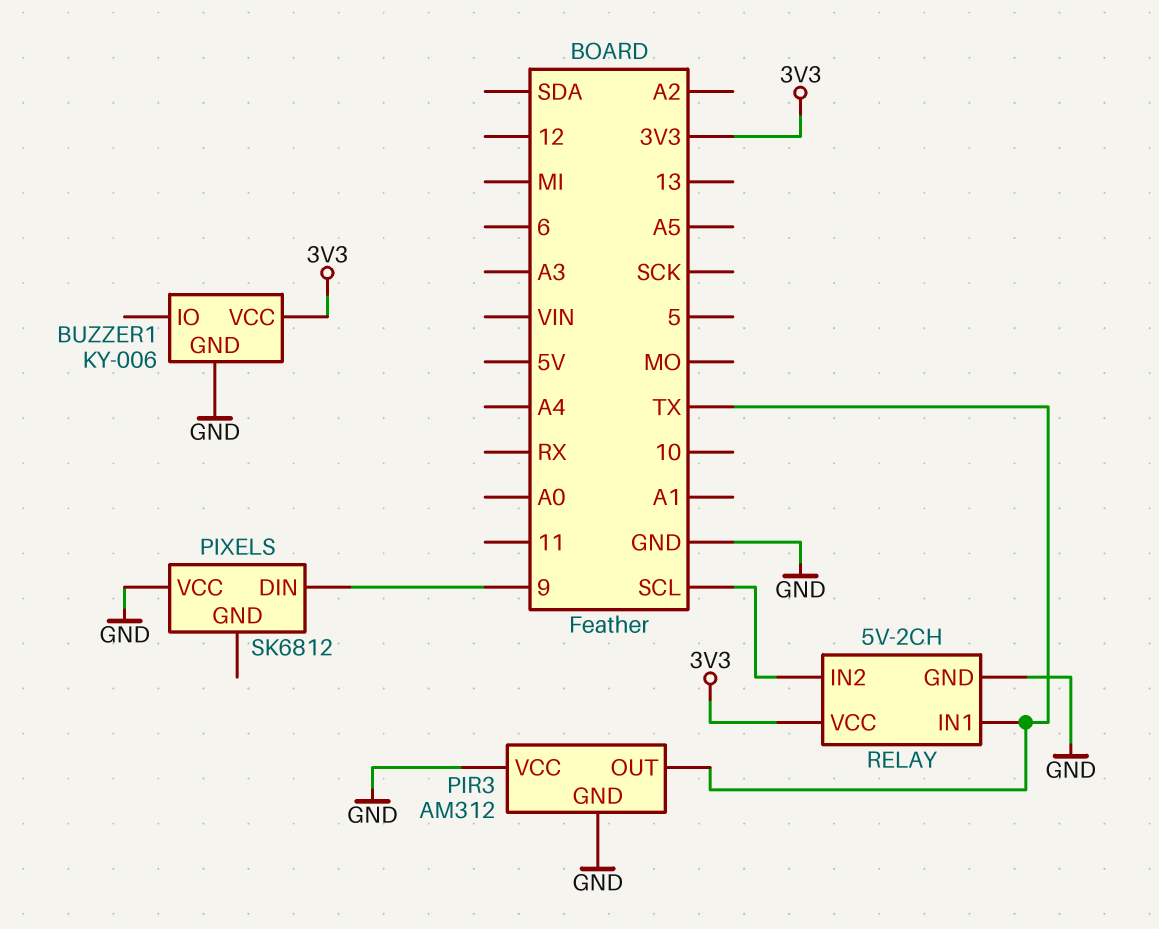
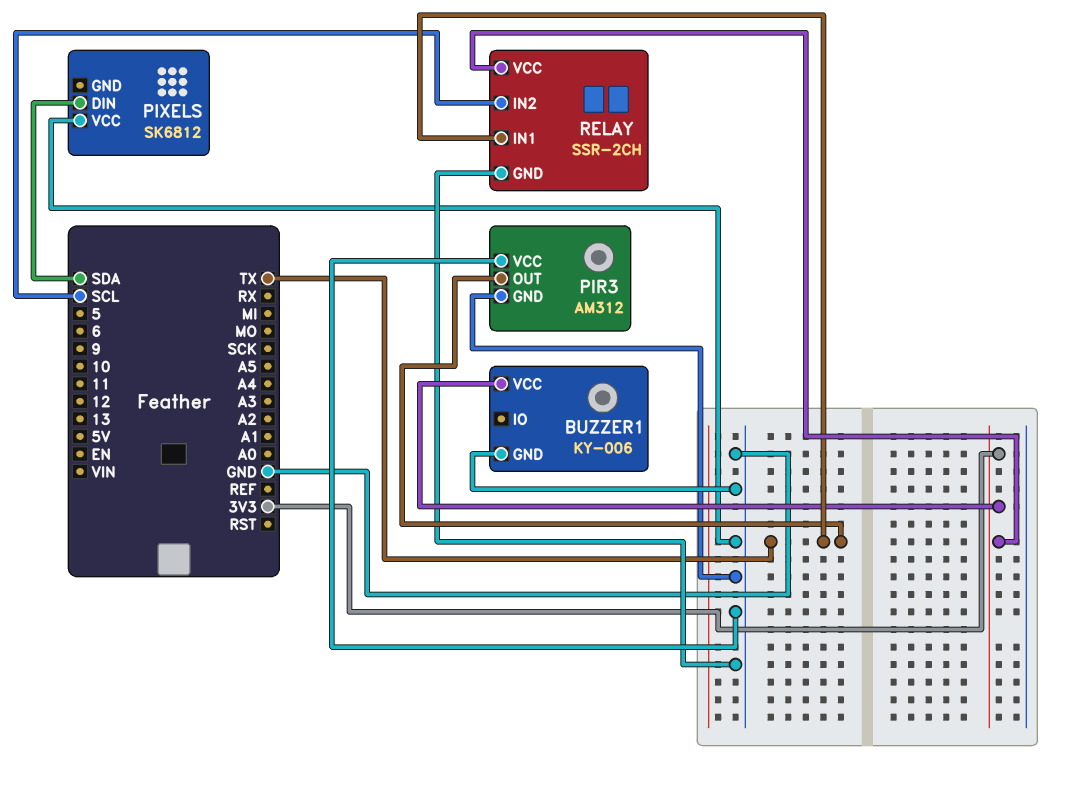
PIXELS pin DIN: 9 -> SDA
RELAY: 5V-2CH -> SSR-2CH

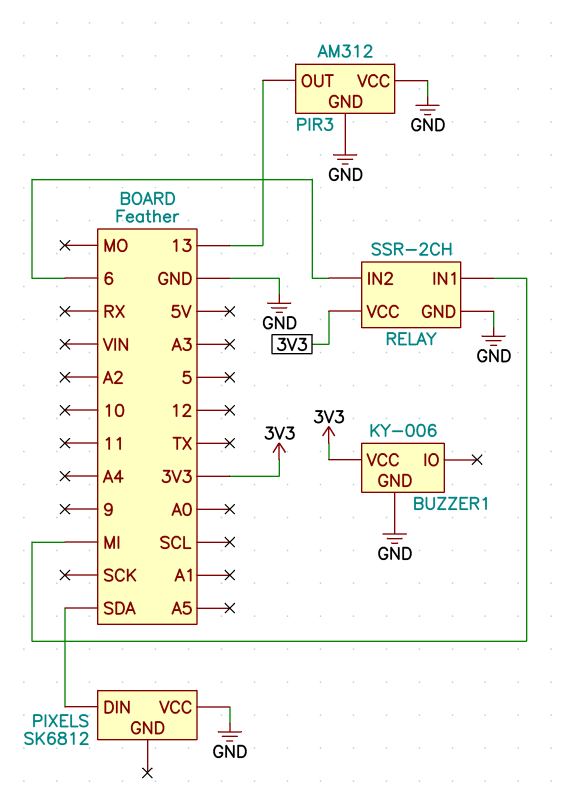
PIR3 pin OUT: TX -> 13
RELAY pin IN1: TX -> MI
RELAY pin IN2: SCL -> 6

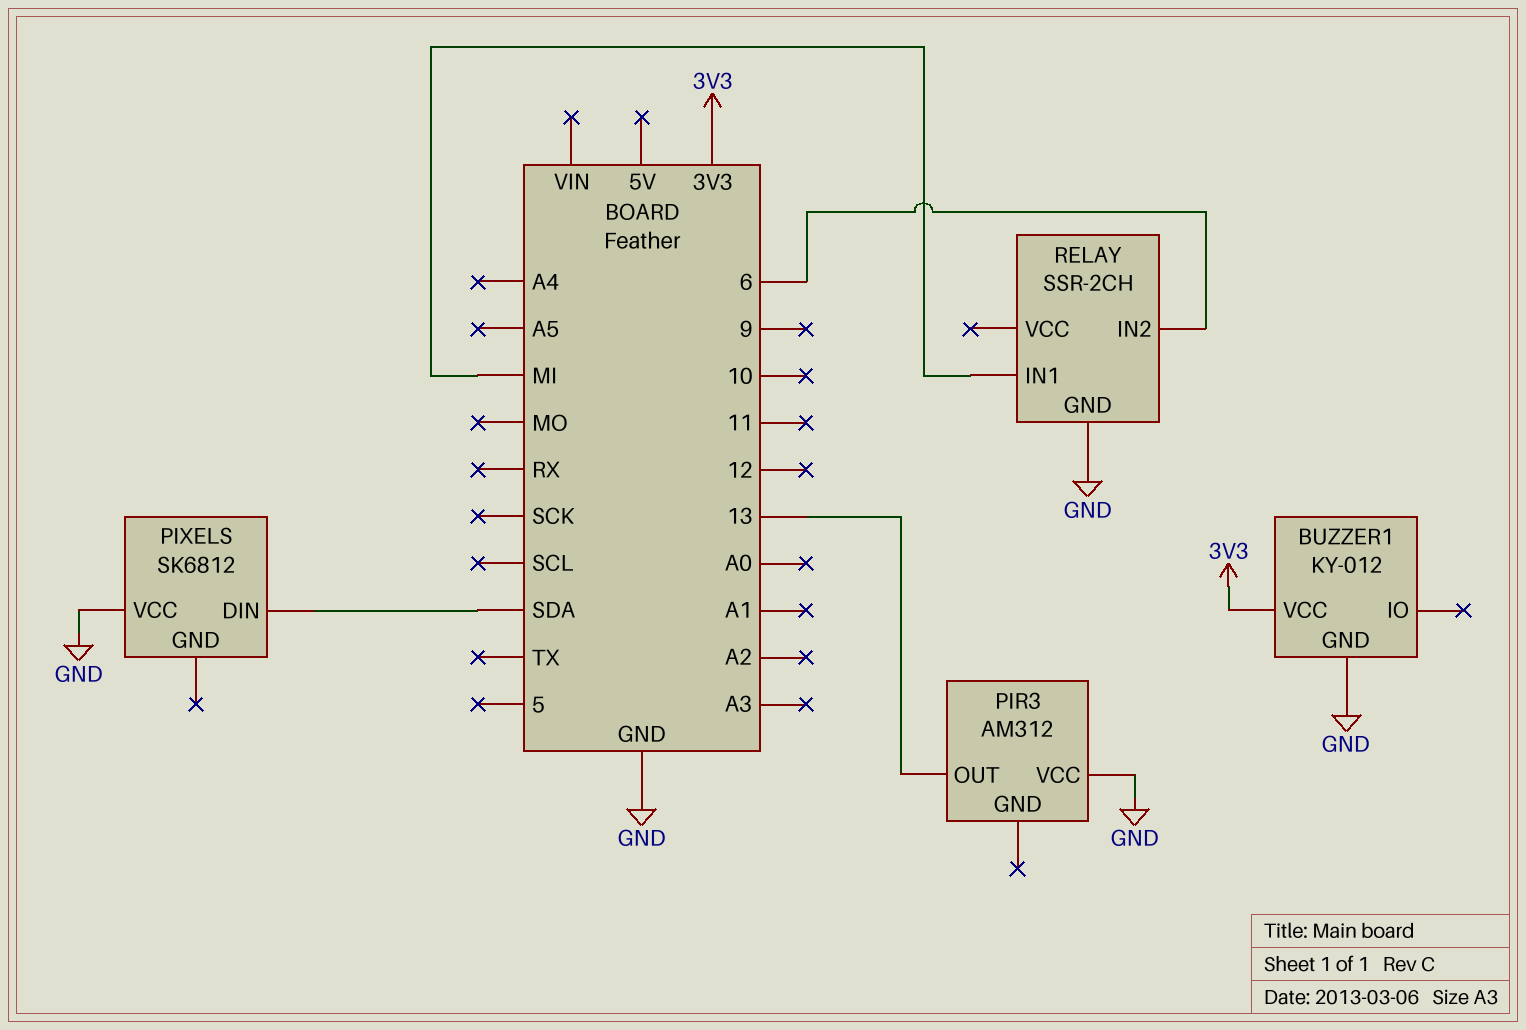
BUZZER1: KY-006 -> KY-012
PIR3 pin GND: GND -> none
RELAY pin VCC: 3V3 -> none

